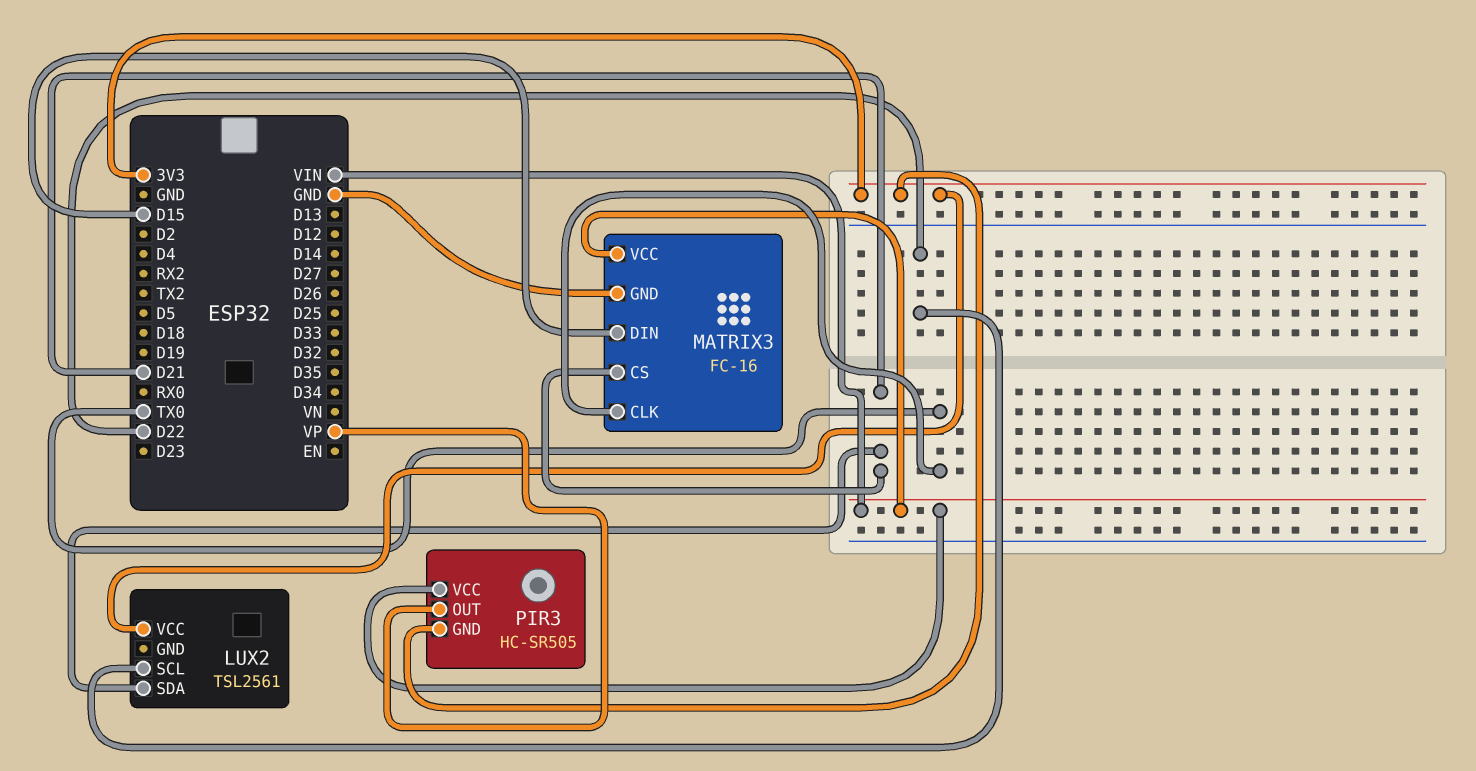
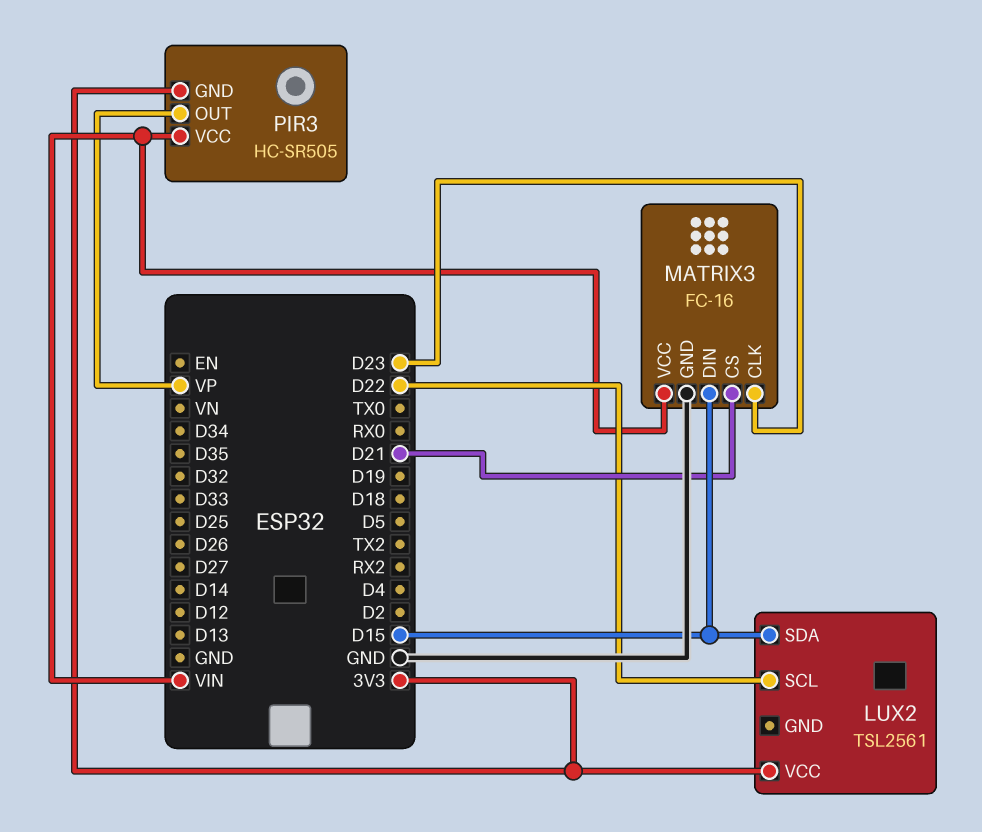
LUX2 pin SDA: D21 -> D15
MATRIX3 pin CLK: TX0 -> D23

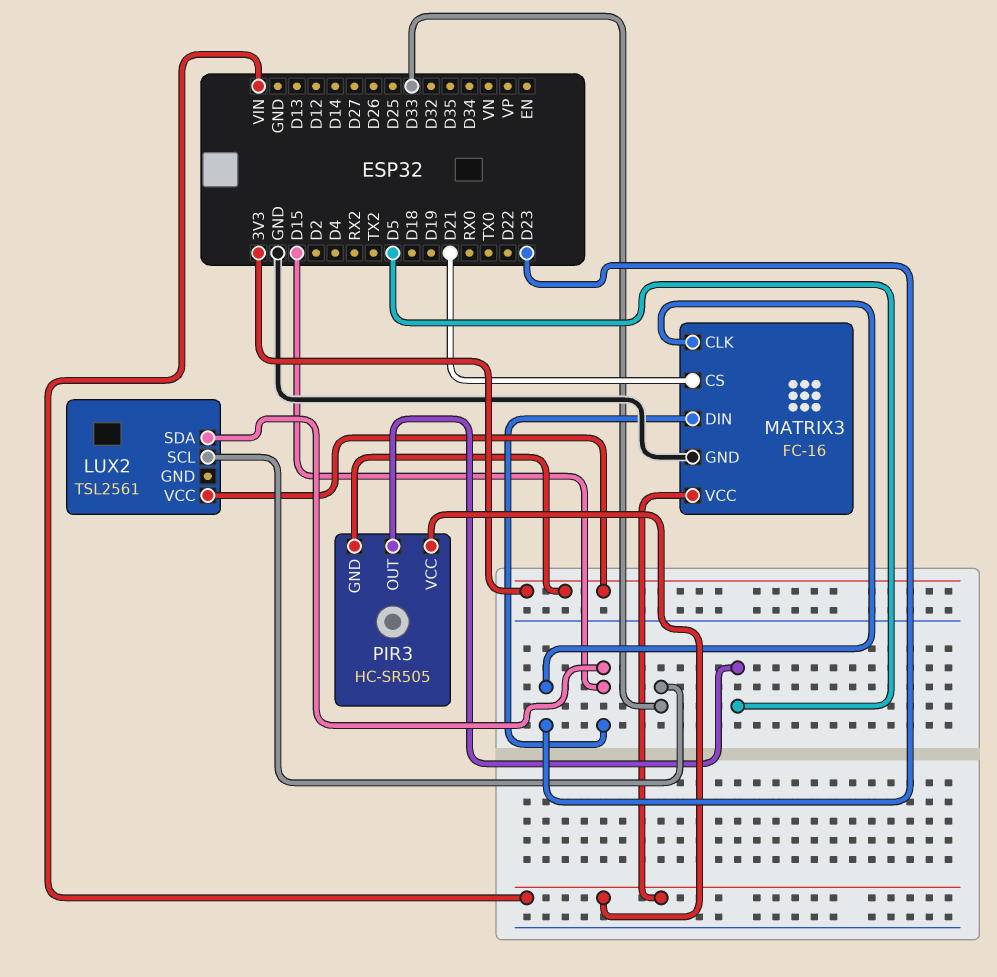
LUX2 pin SCL: D22 -> D33
PIR3 pin OUT: VP -> D5

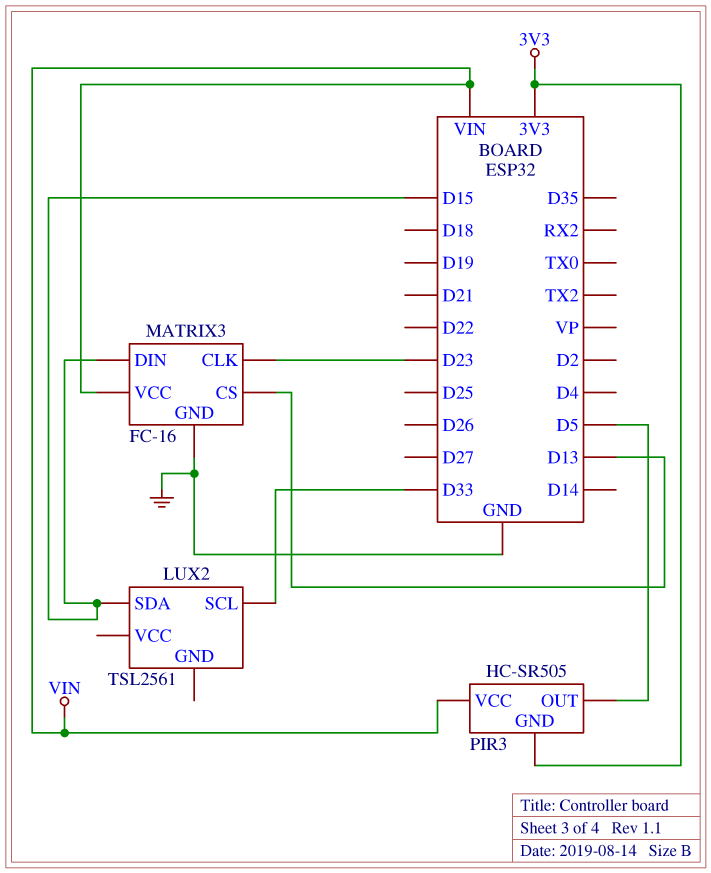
LUX2 pin VCC: 3V3 -> none
MATRIX3 pin CS: D21 -> D13

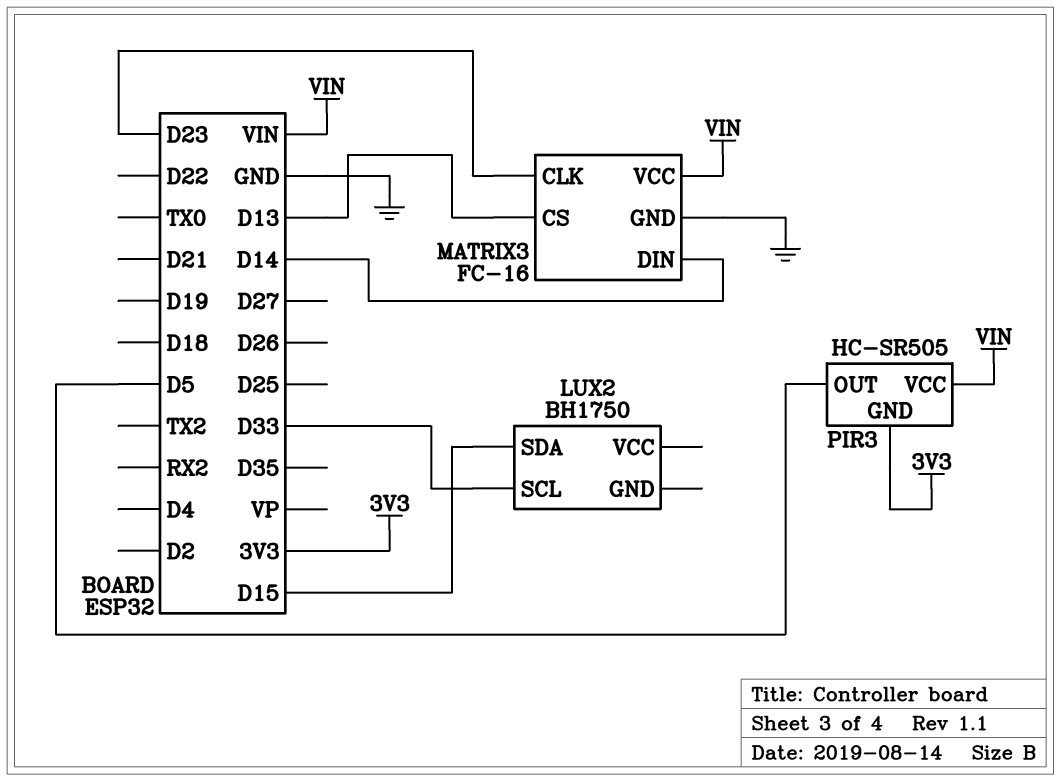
LUX2: TSL2561 -> BH1750
MATRIX3 pin DIN: D15 -> D14

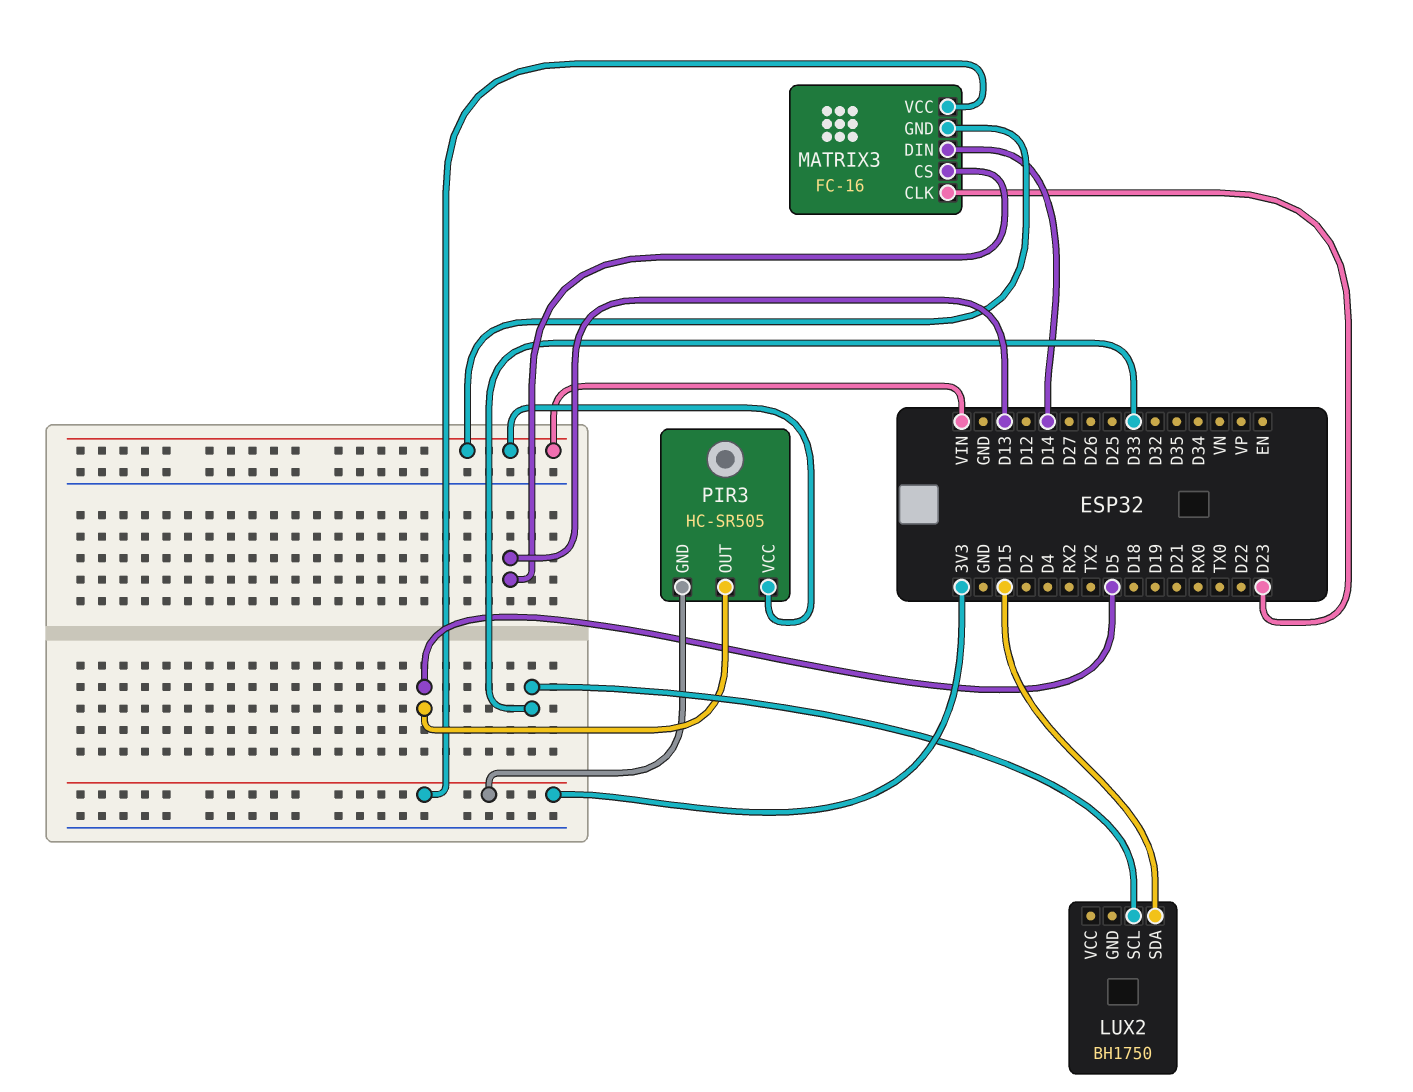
MATRIX3 pin GND: GND -> VIN
MATRIX3 pin VCC: VIN -> 3V3

